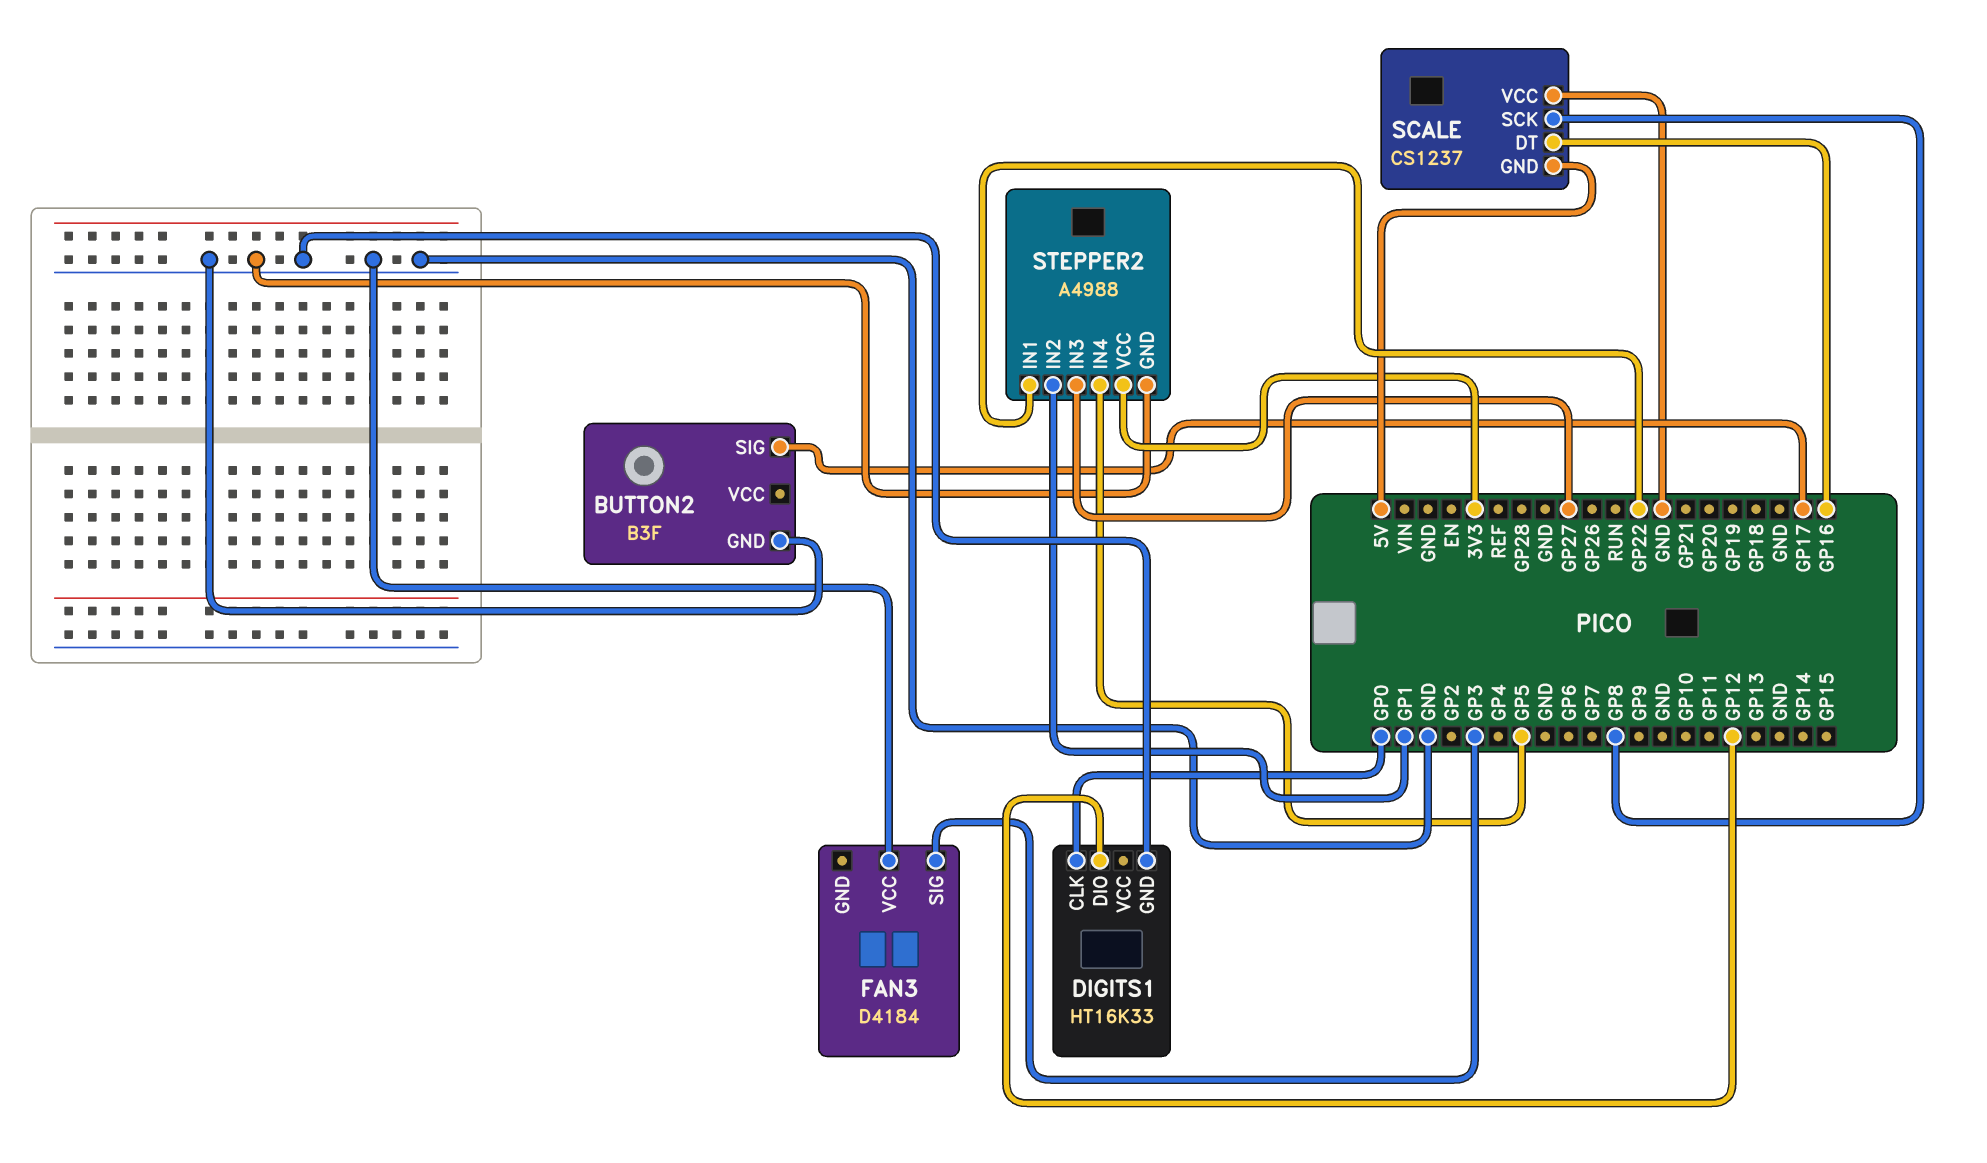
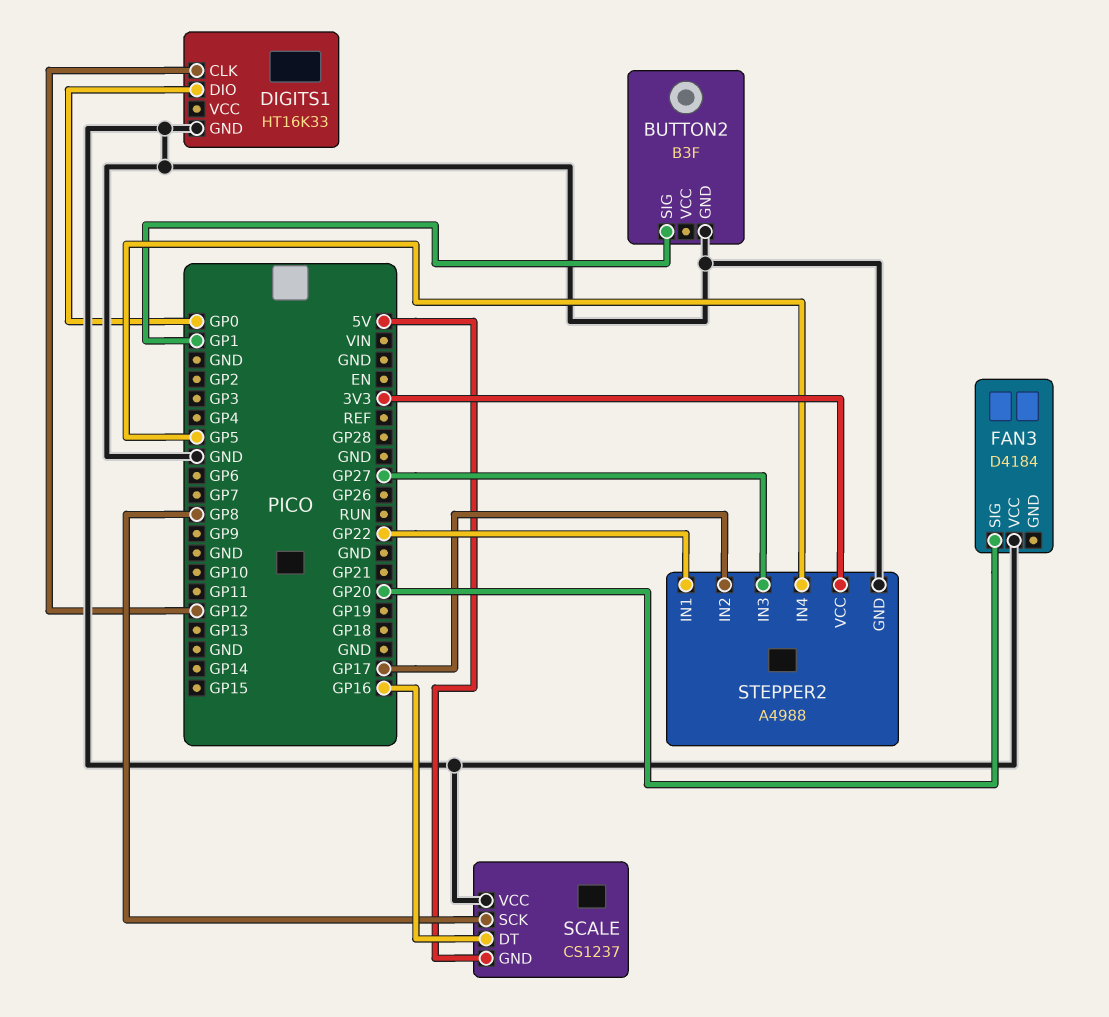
BUTTON2 pin SIG: GP17 -> GP1
DIGITS1 pin CLK: GP0 -> GP12
DIGITS1 pin DIO: GP12 -> GP0
FAN3 pin SIG: GP3 -> GP20
STEPPER2 pin IN2: GP1 -> GP17

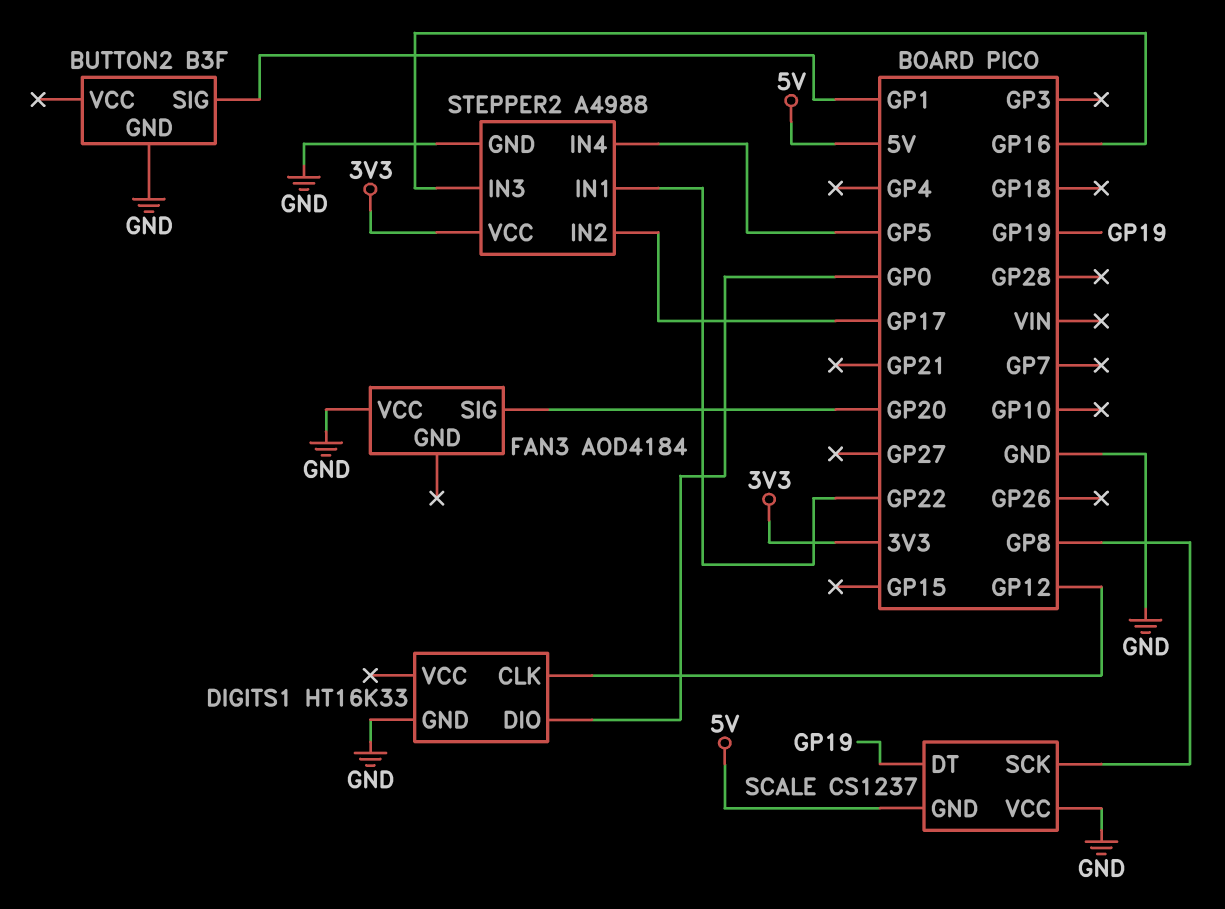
FAN3: D4184 -> AOD4184
SCALE pin DT: GP16 -> GP19
STEPPER2 pin IN3: GP27 -> GP16

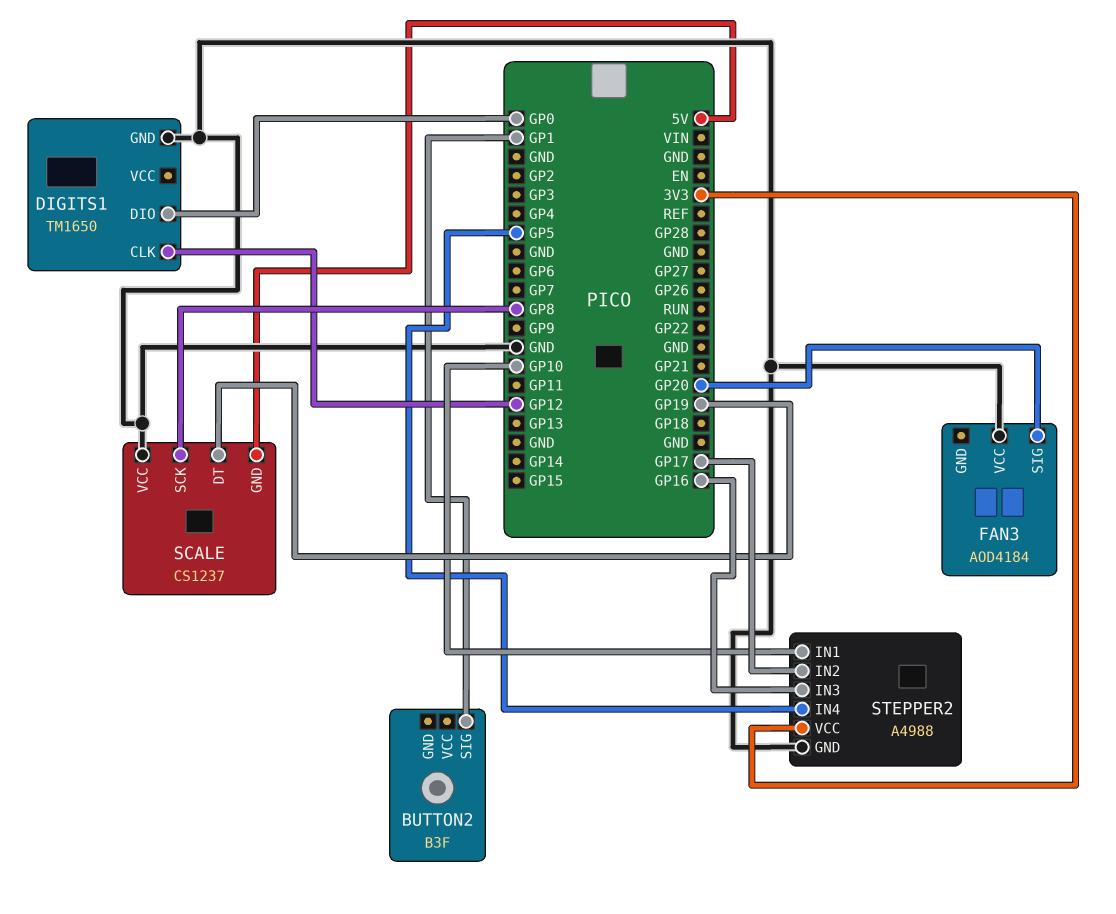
BUTTON2 pin GND: GND -> none
DIGITS1: HT16K33 -> TM1650
STEPPER2 pin IN1: GP22 -> GP10

